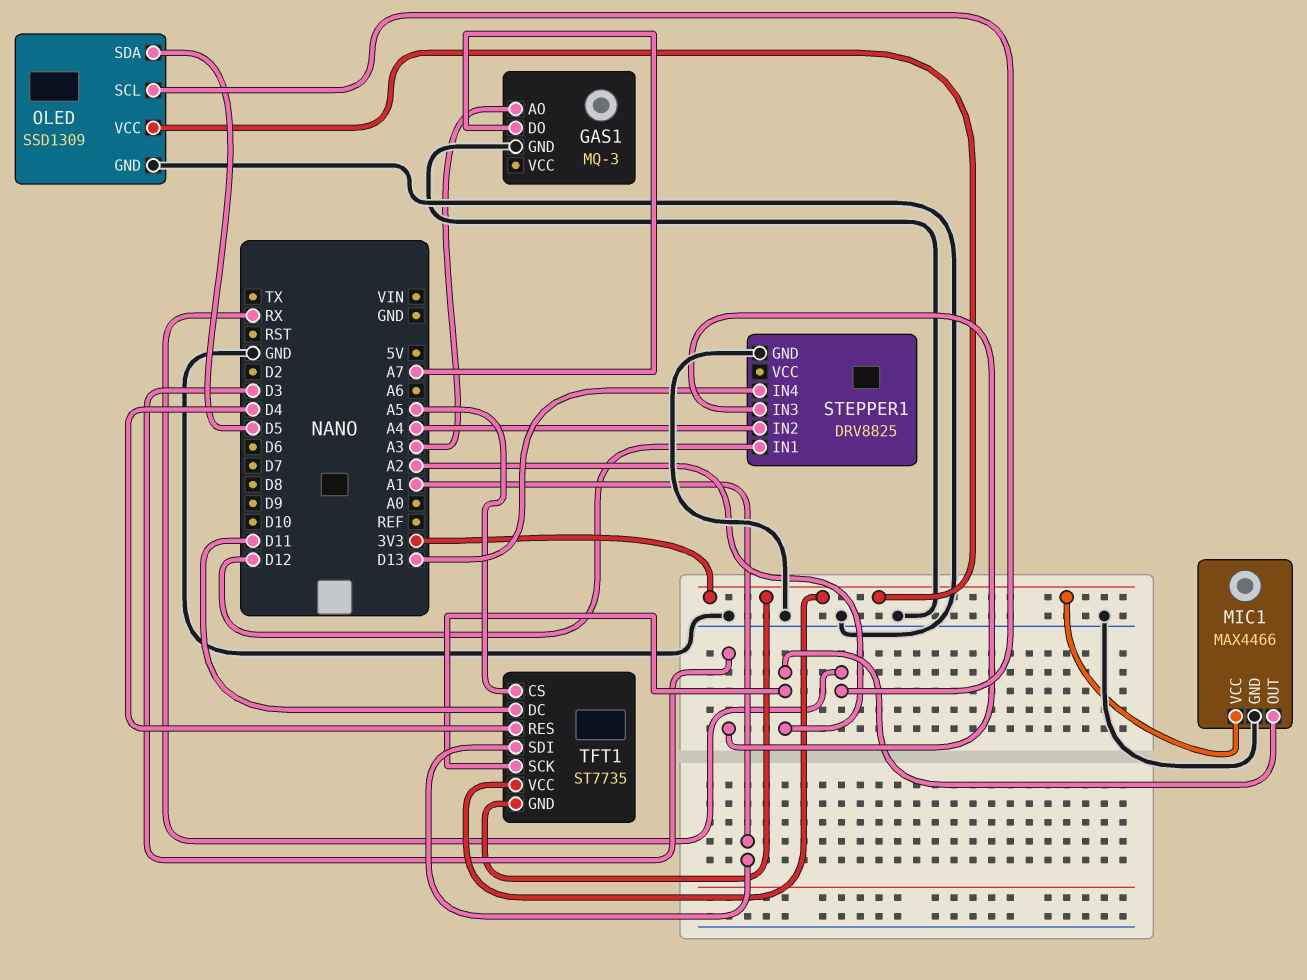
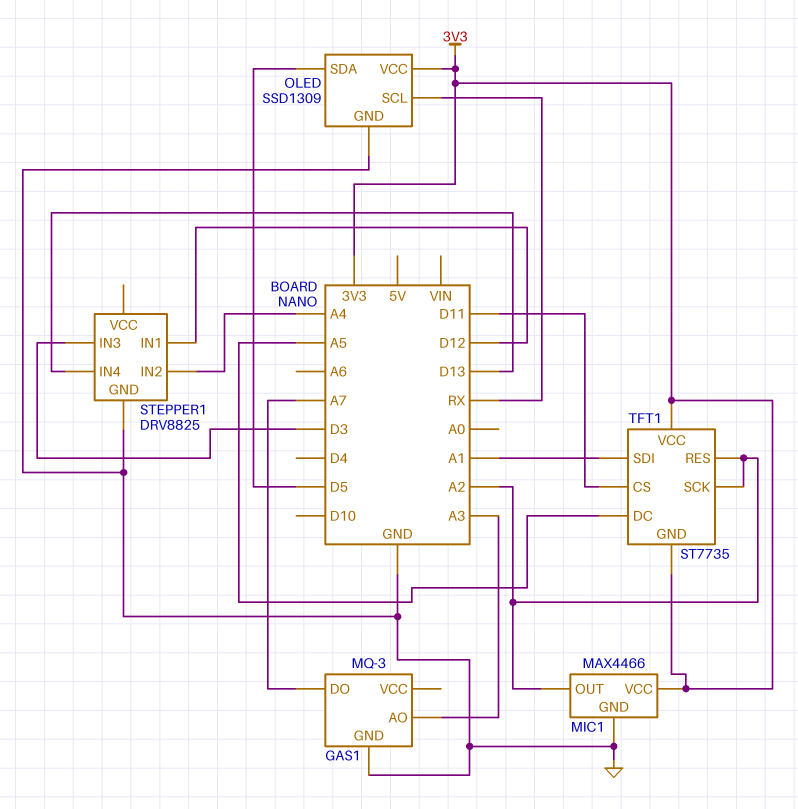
TFT1 pin CS: A5 -> D11
TFT1 pin DC: D11 -> A5
TFT1 pin RES: D4 -> A2

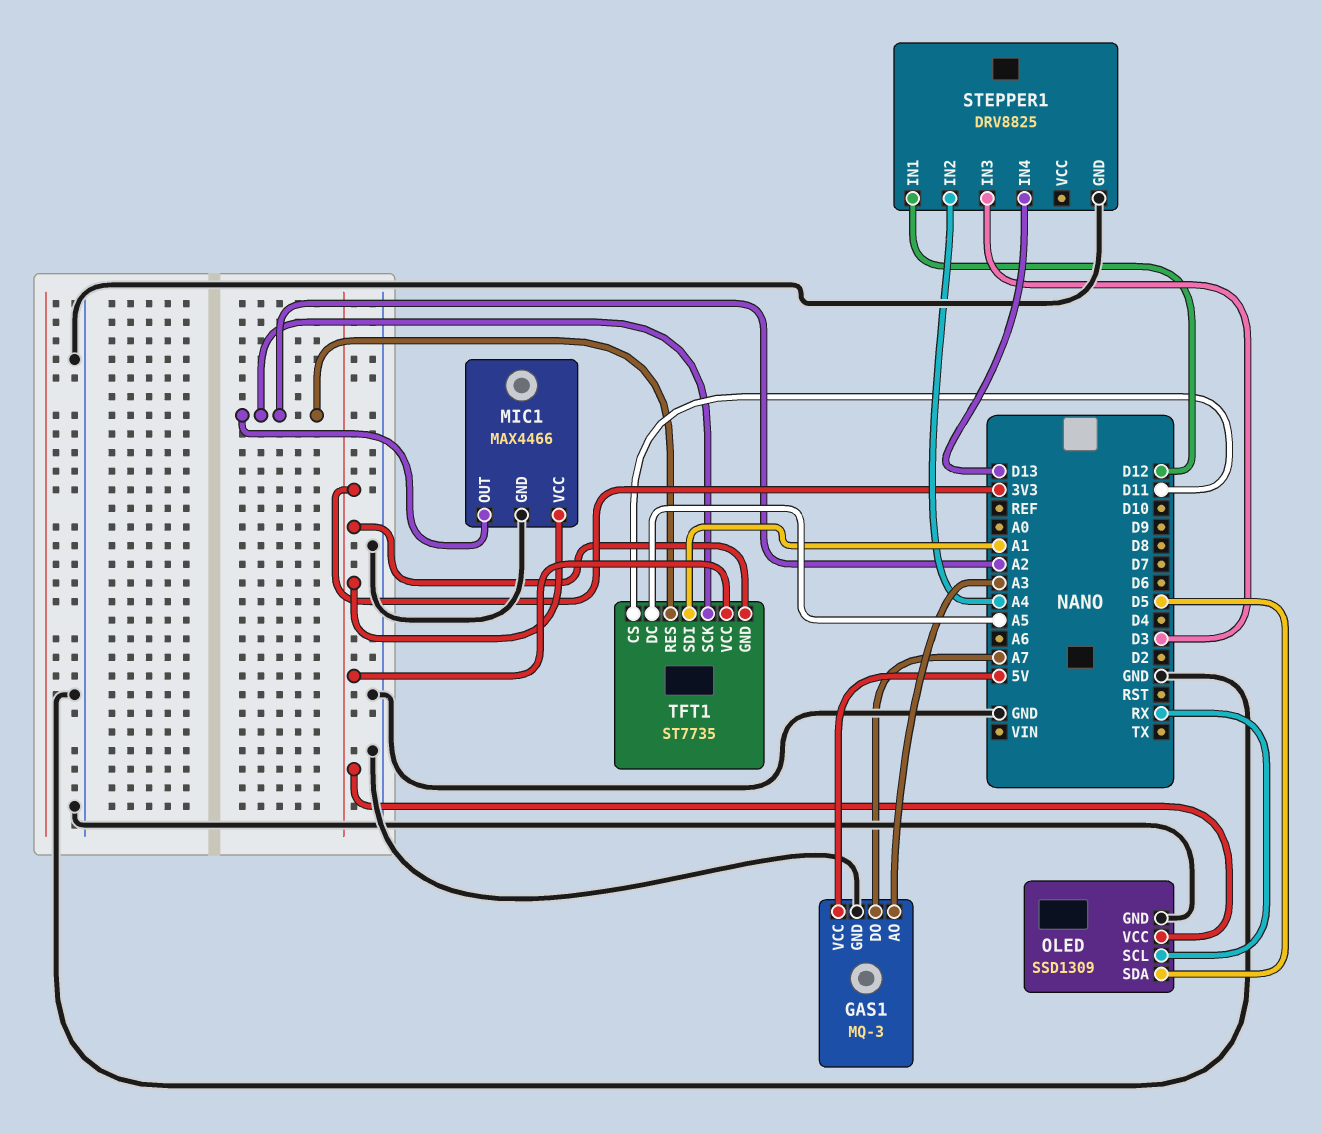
GAS1 pin VCC: none -> 5V

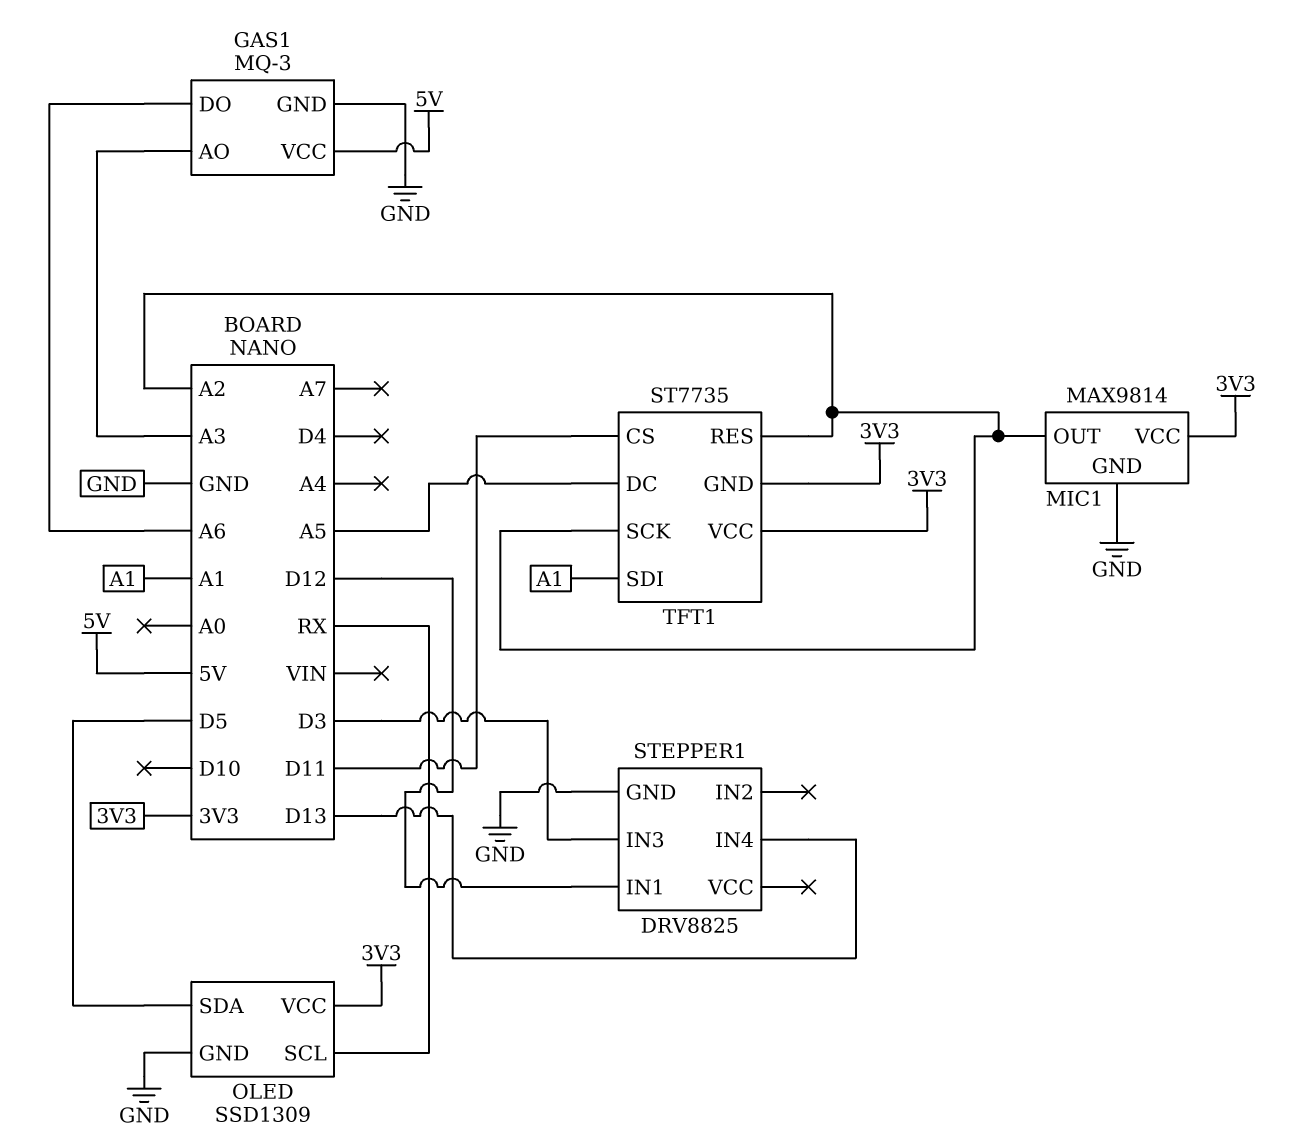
GAS1 pin DO: A7 -> A6
MIC1: MAX4466 -> MAX9814
STEPPER1 pin IN2: A4 -> none

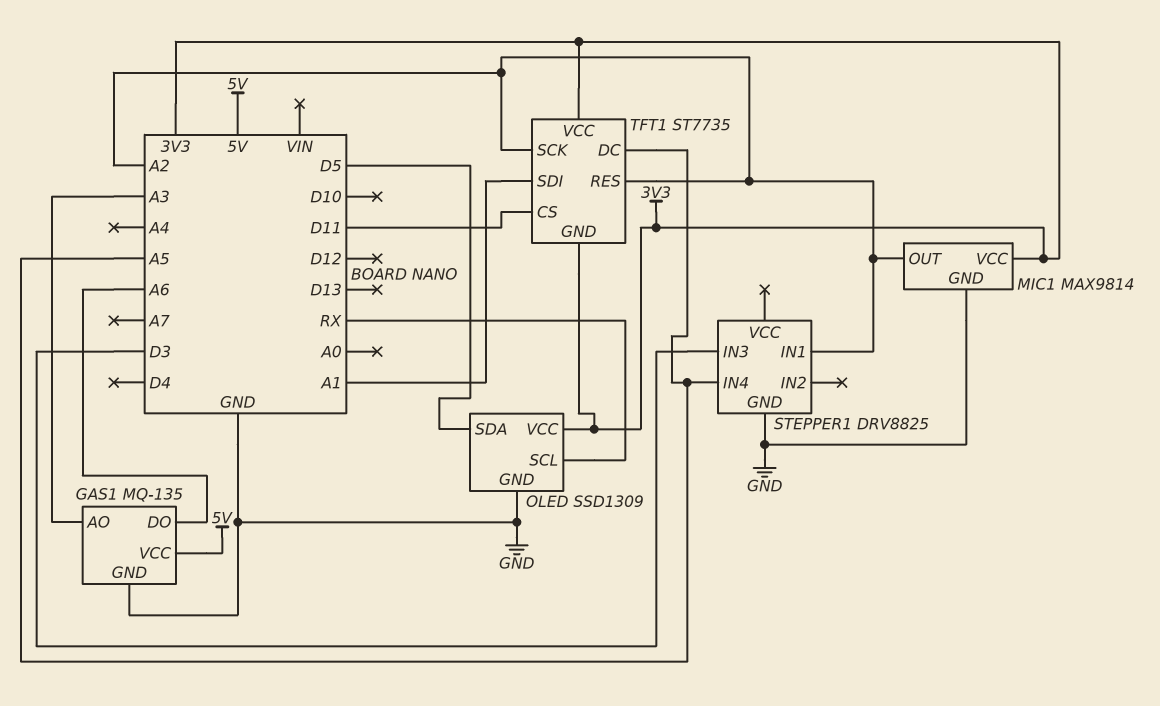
GAS1: MQ-3 -> MQ-135
STEPPER1 pin IN1: D12 -> A2
STEPPER1 pin IN4: D13 -> A5

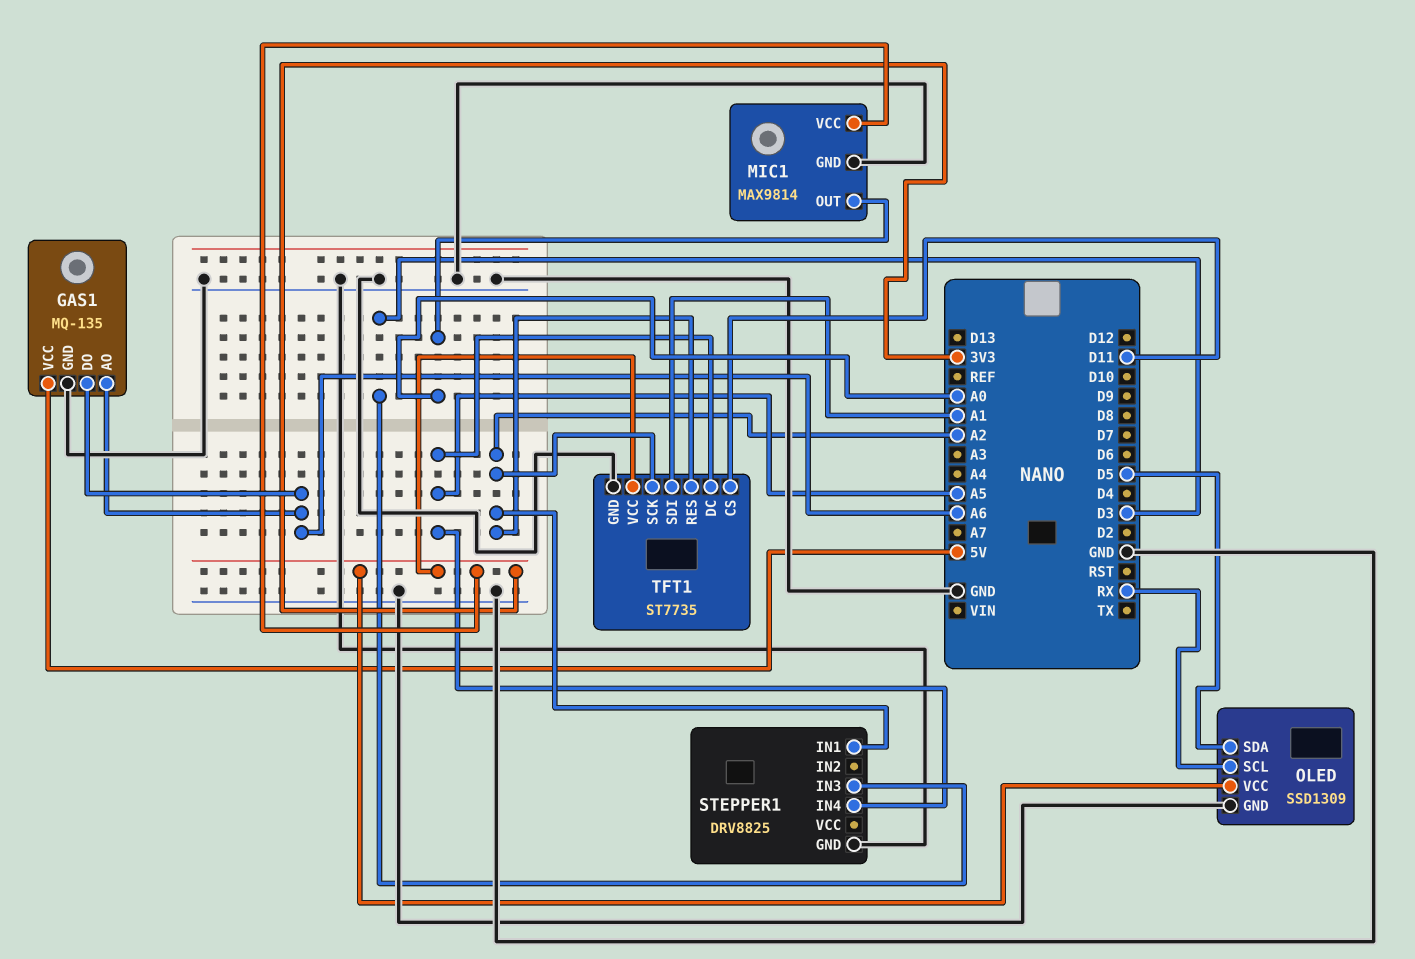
GAS1 pin AO: A3 -> A6
MIC1 pin OUT: A2 -> A0
TFT1 pin GND: 3V3 -> GND

